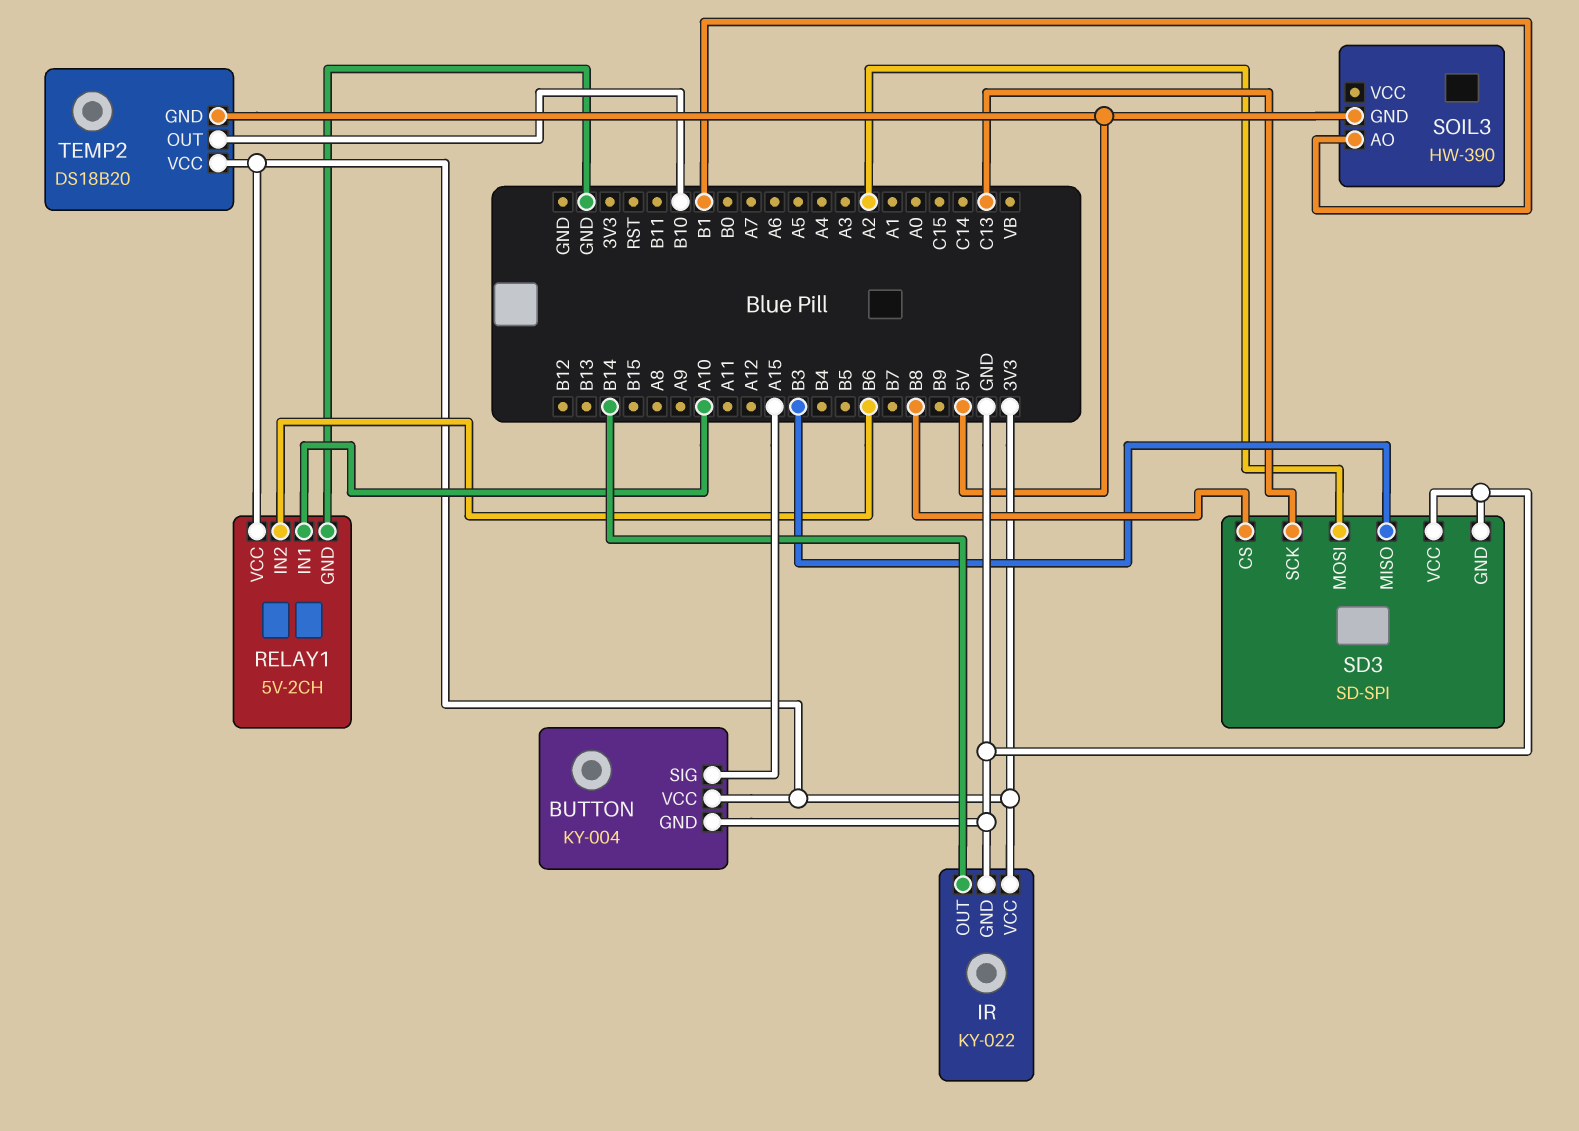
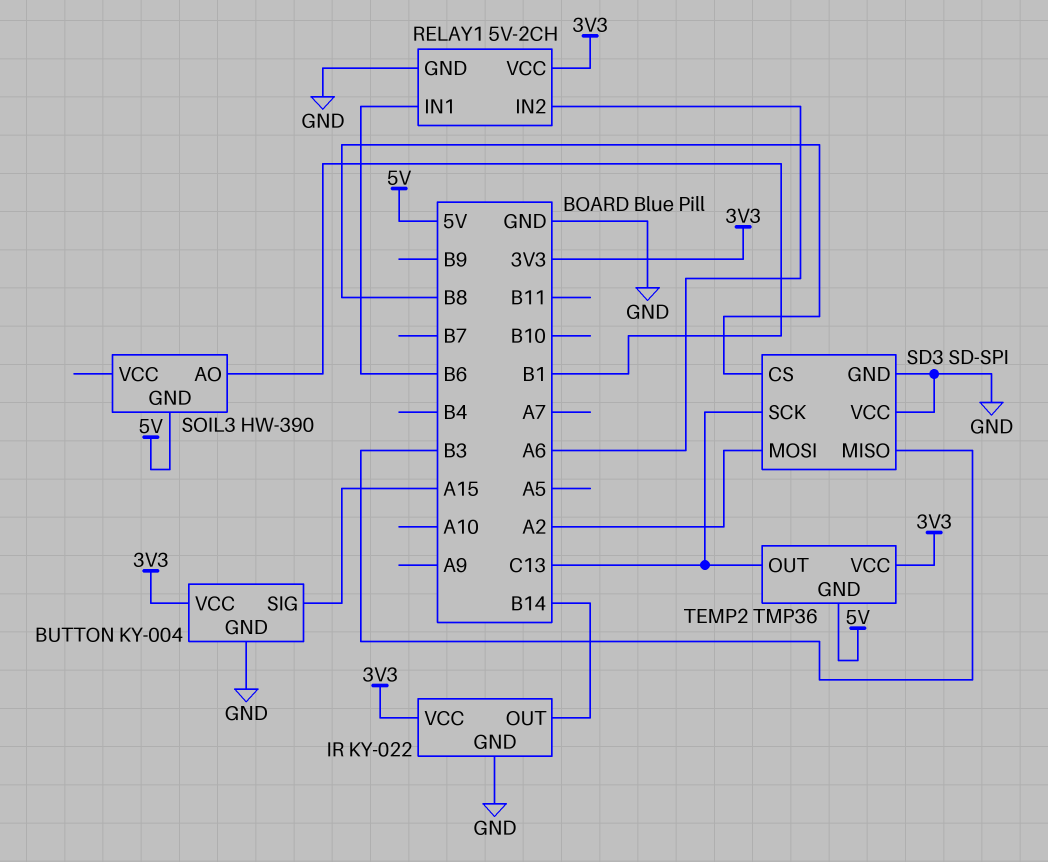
RELAY1 pin IN1: A10 -> B6
RELAY1 pin IN2: B6 -> A6
TEMP2: DS18B20 -> TMP36
TEMP2 pin OUT: B10 -> C13

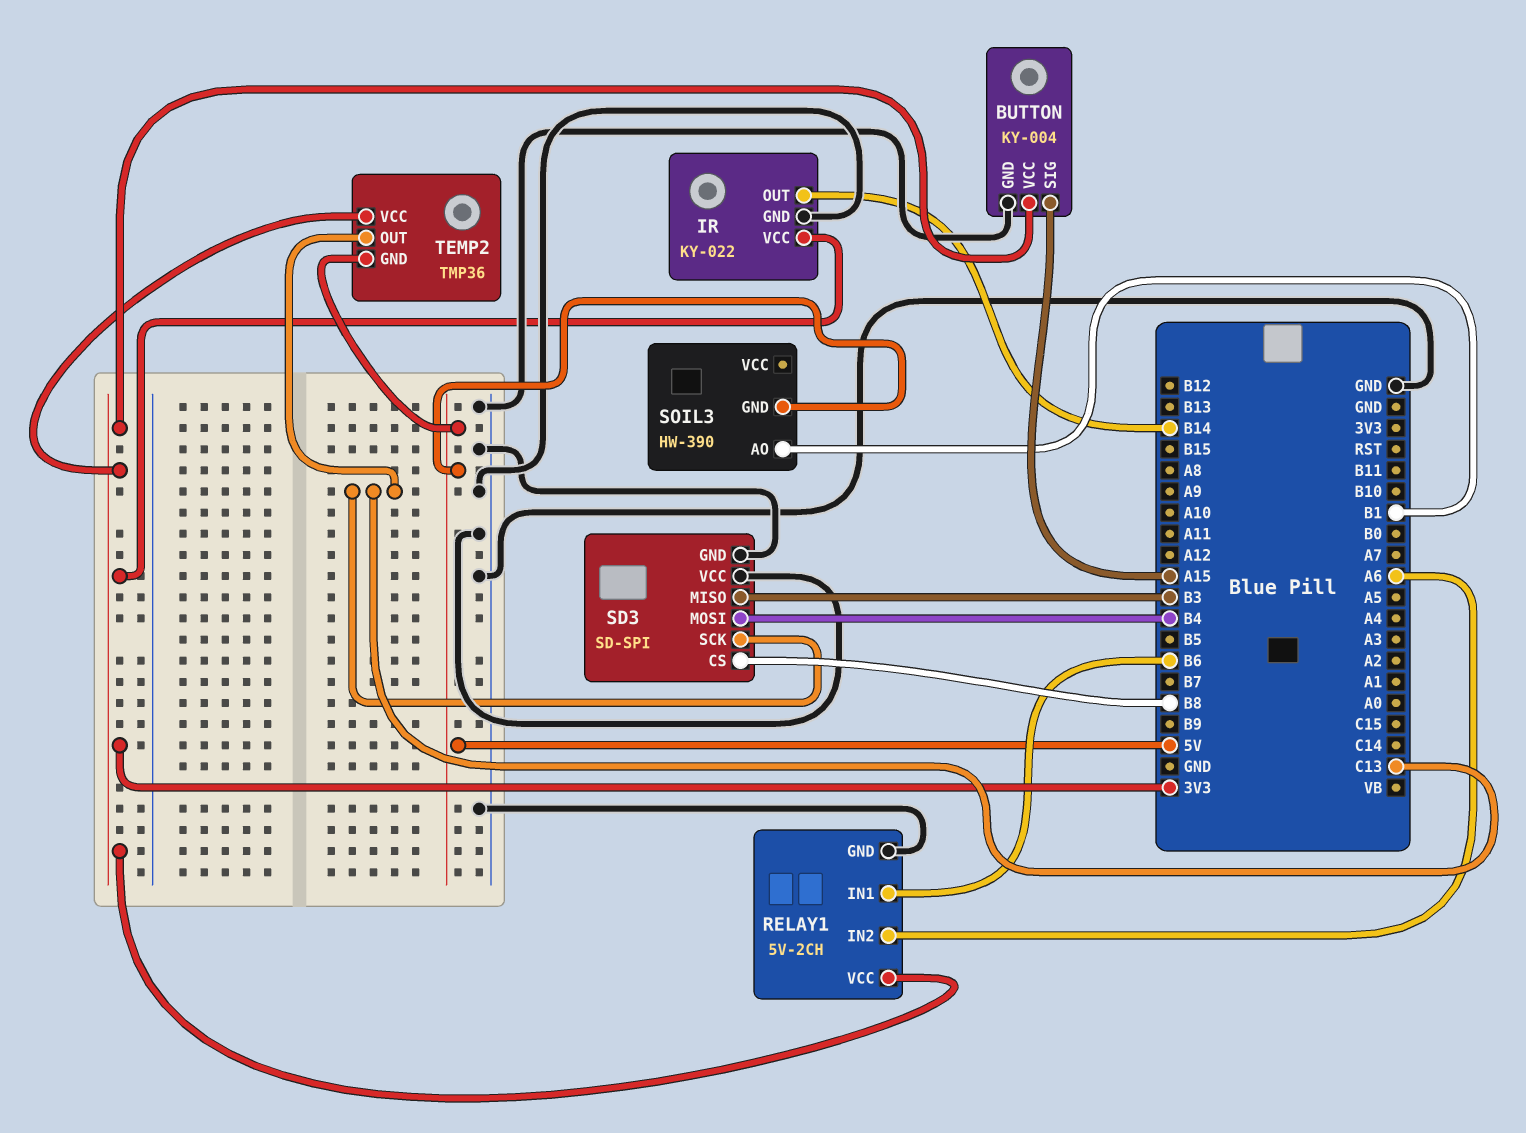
SD3 pin MOSI: A2 -> B4

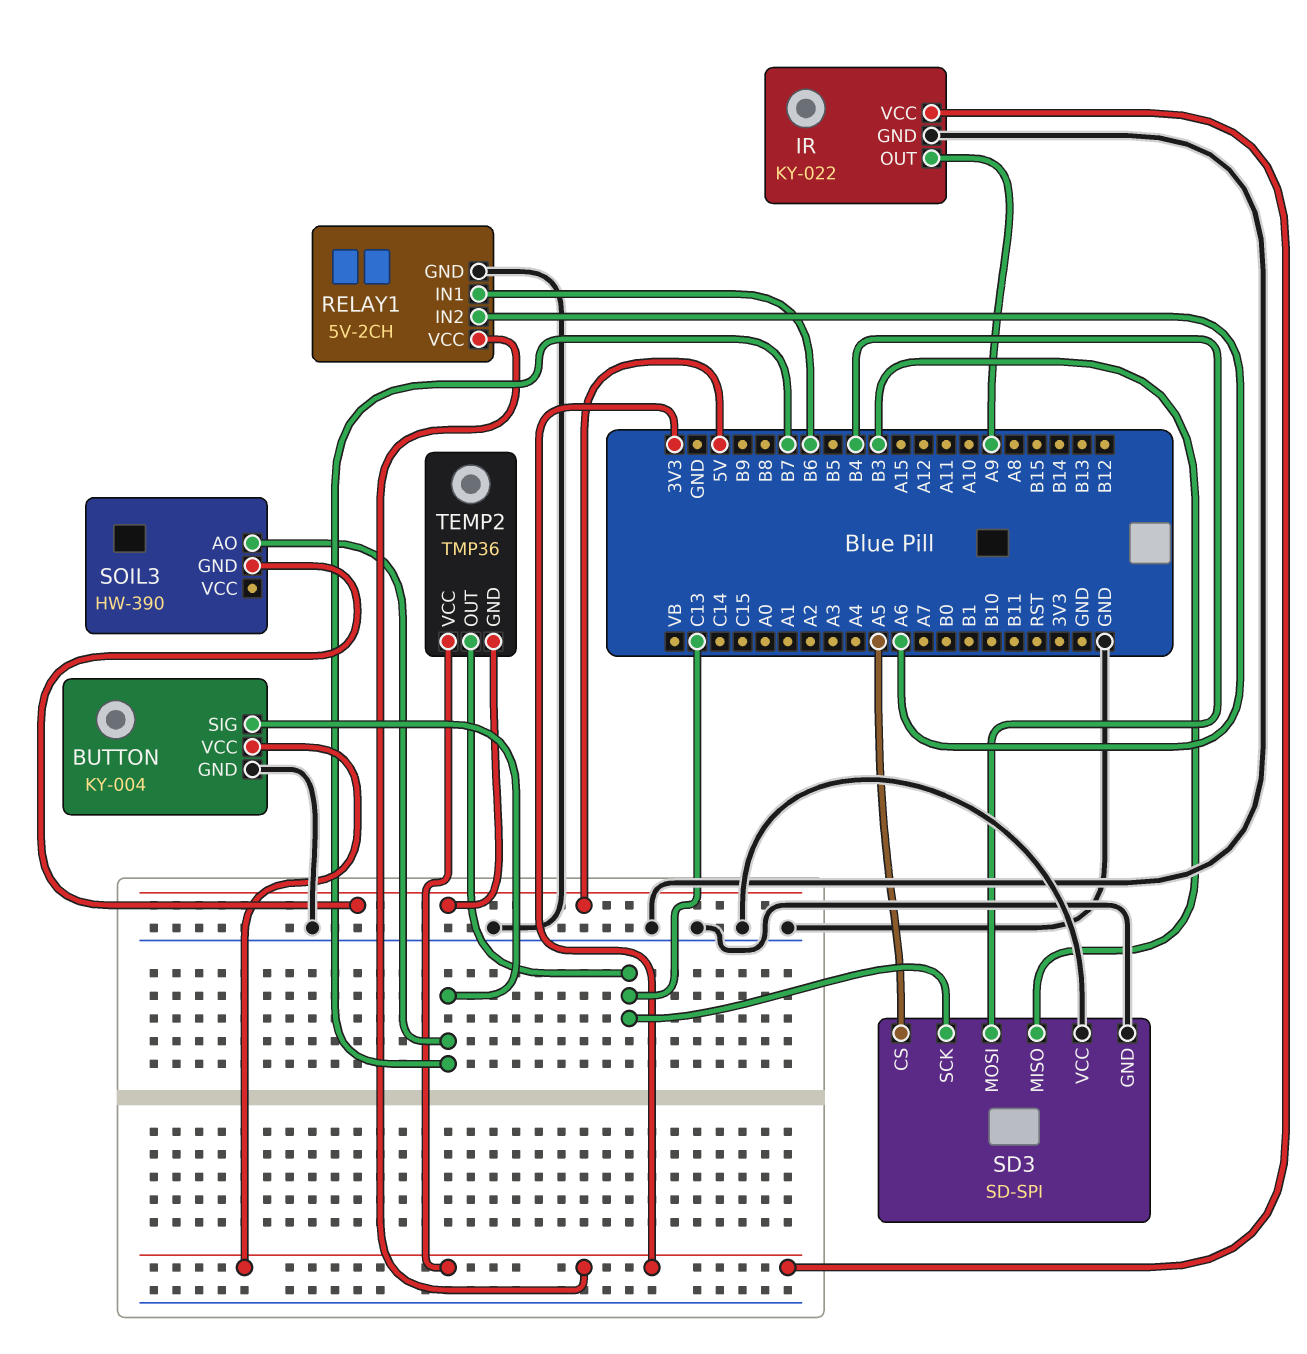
BUTTON pin SIG: A15 -> B7
IR pin OUT: B14 -> A9
SD3 pin CS: B8 -> A5
SOIL3 pin AO: B1 -> B7

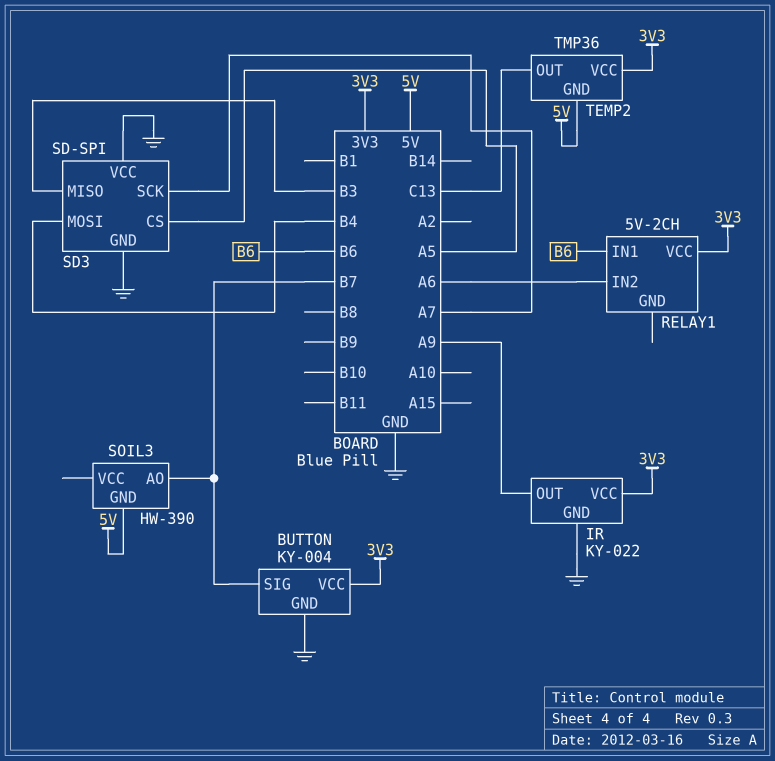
RELAY1 pin GND: GND -> none
SD3 pin SCK: C13 -> A7

